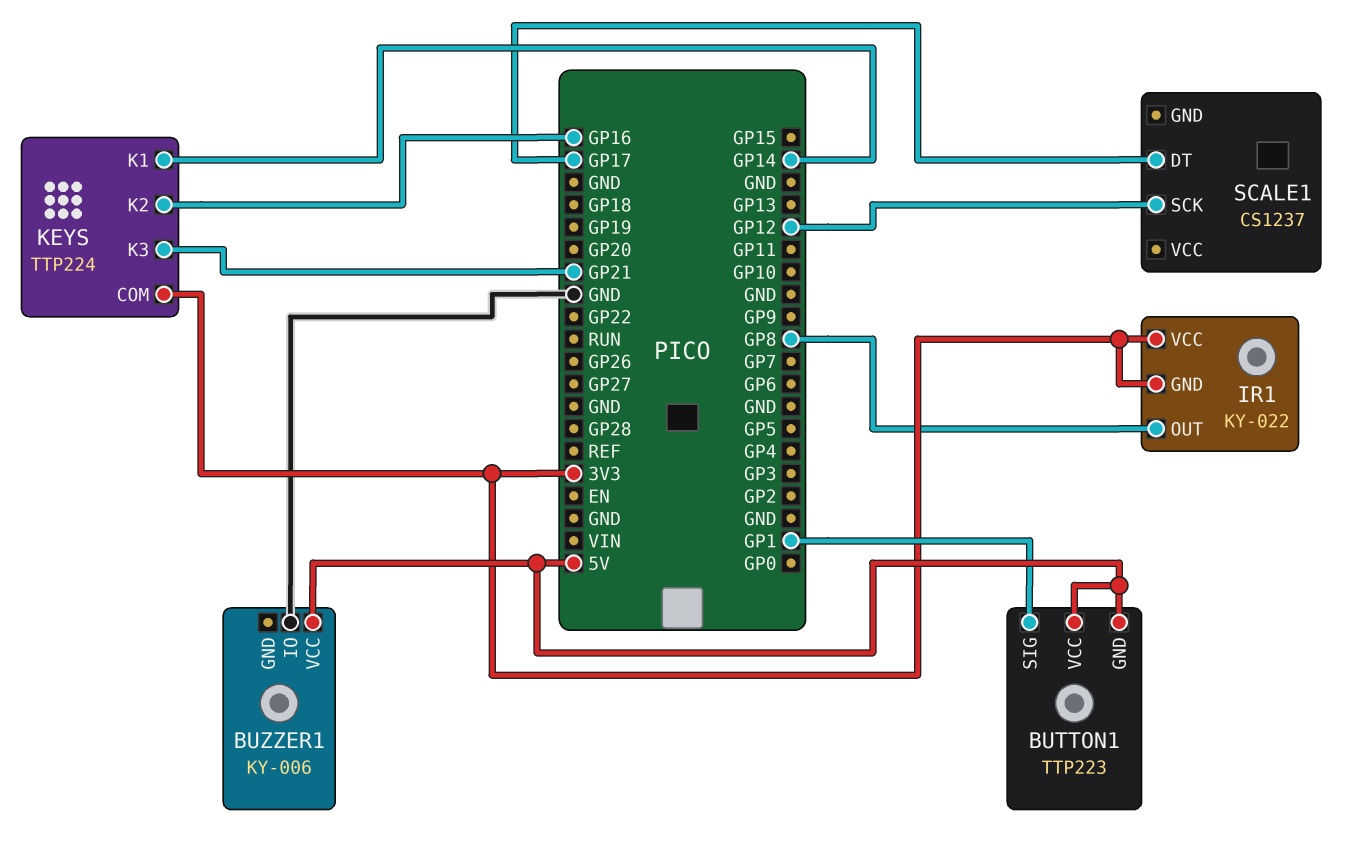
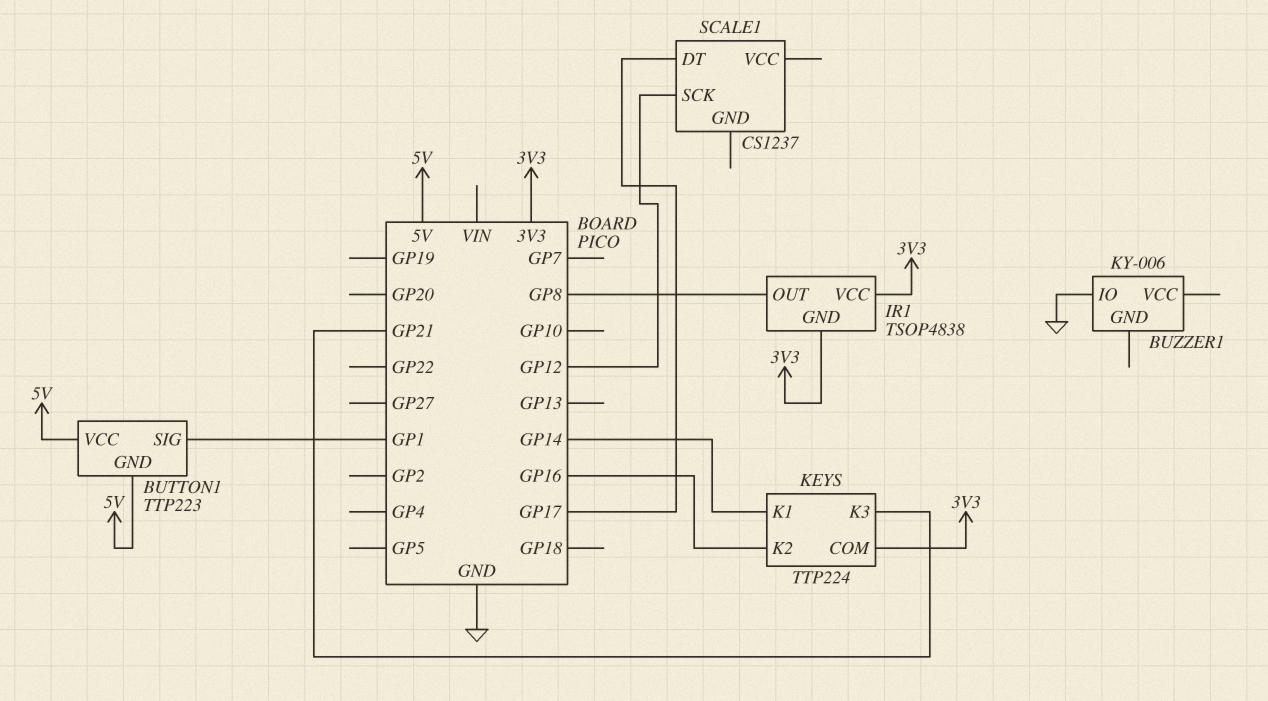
BUZZER1 pin VCC: 5V -> none
IR1: KY-022 -> TSOP4838

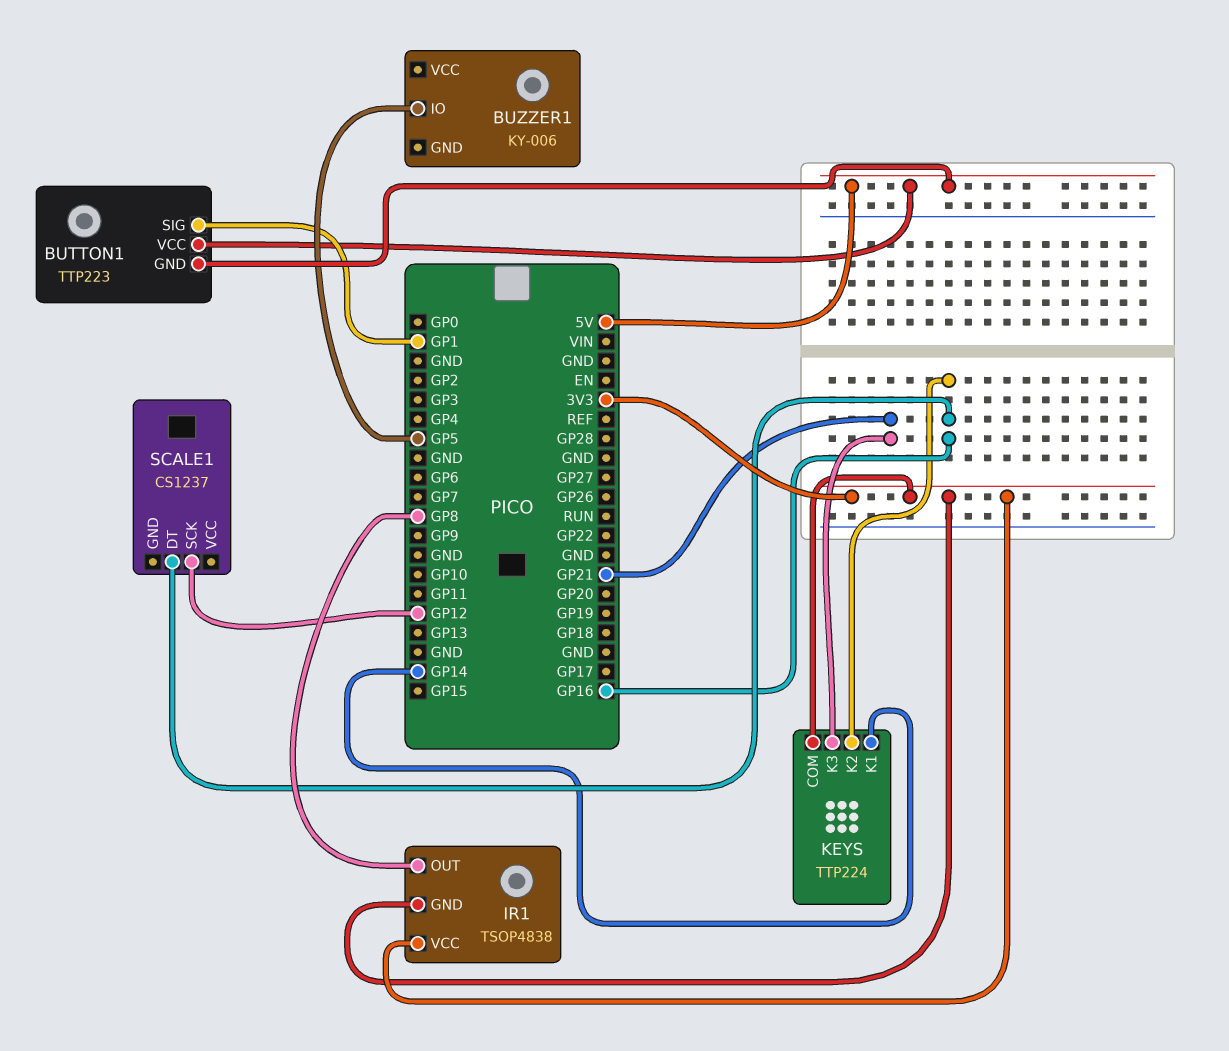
BUZZER1 pin IO: GND -> GP5
SCALE1 pin DT: GP17 -> GP16

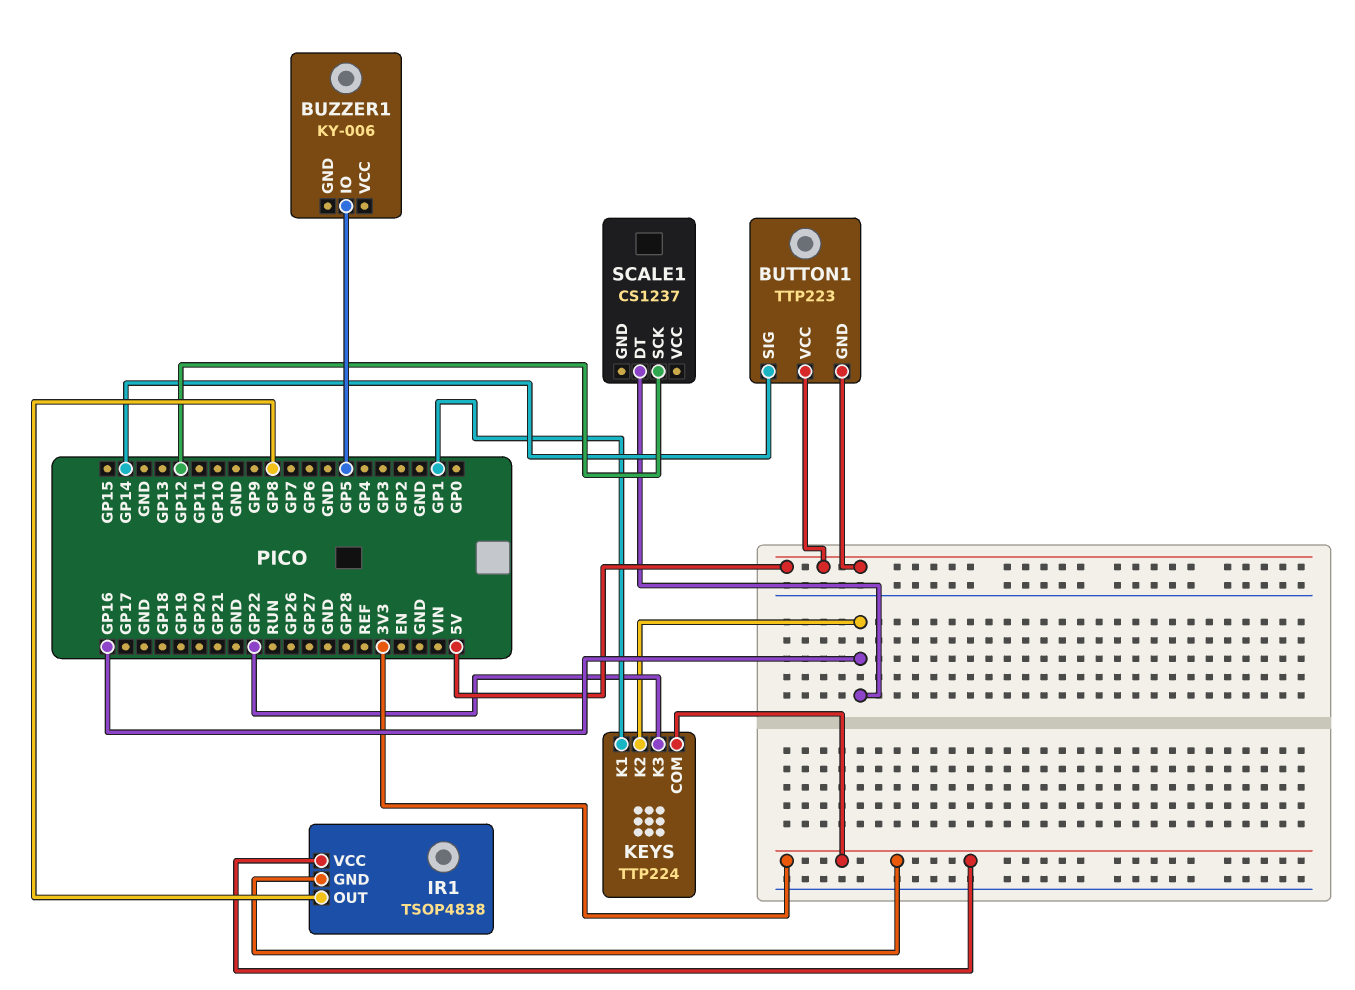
BUTTON1 pin SIG: GP1 -> GP14
KEYS pin K1: GP14 -> GP1
KEYS pin K3: GP21 -> GP22

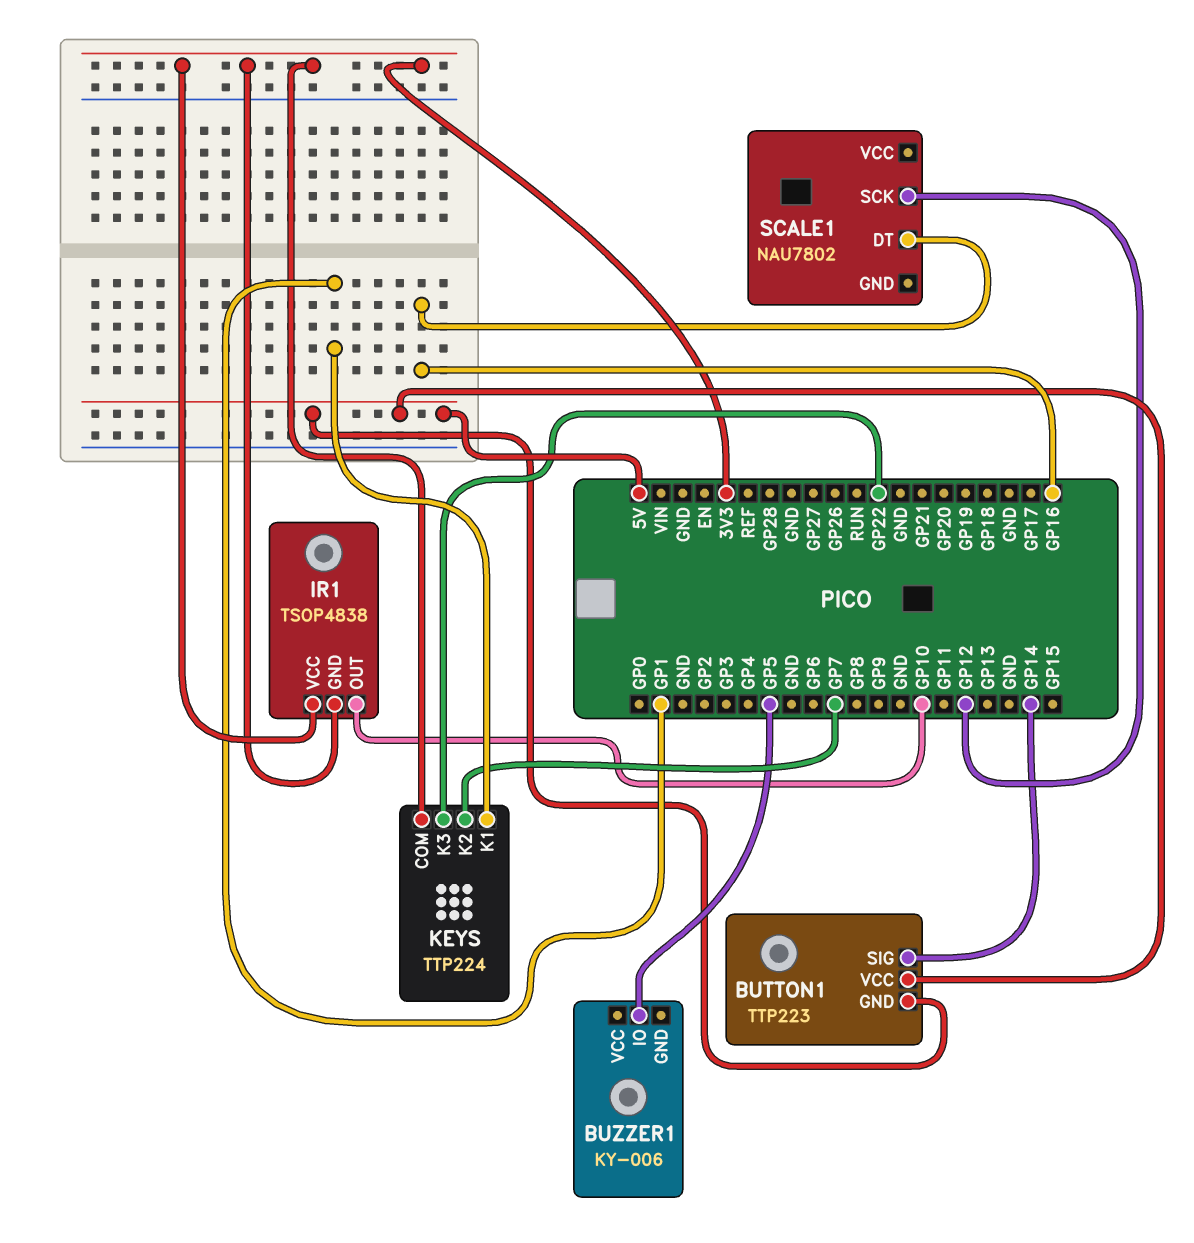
IR1 pin OUT: GP8 -> GP10
KEYS pin K2: GP16 -> GP7
SCALE1: CS1237 -> NAU7802

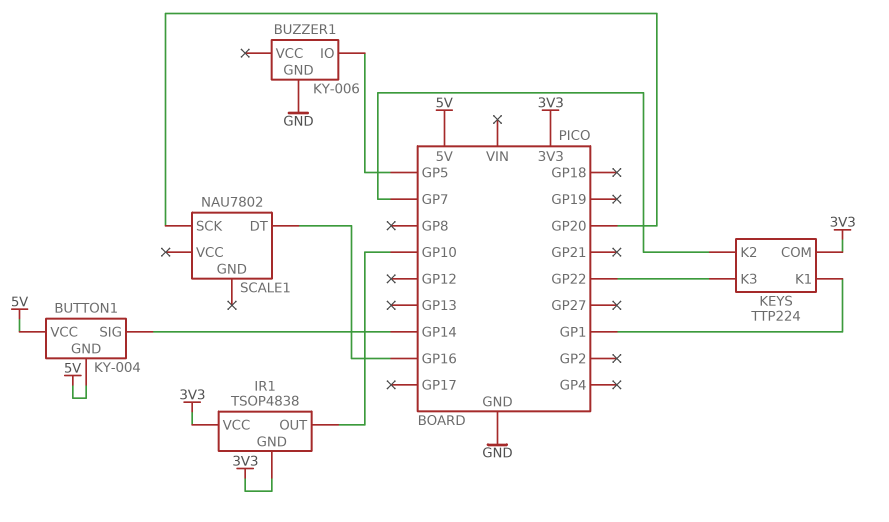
BUTTON1: TTP223 -> KY-004
BUZZER1 pin GND: none -> GND
SCALE1 pin SCK: GP12 -> GP20

